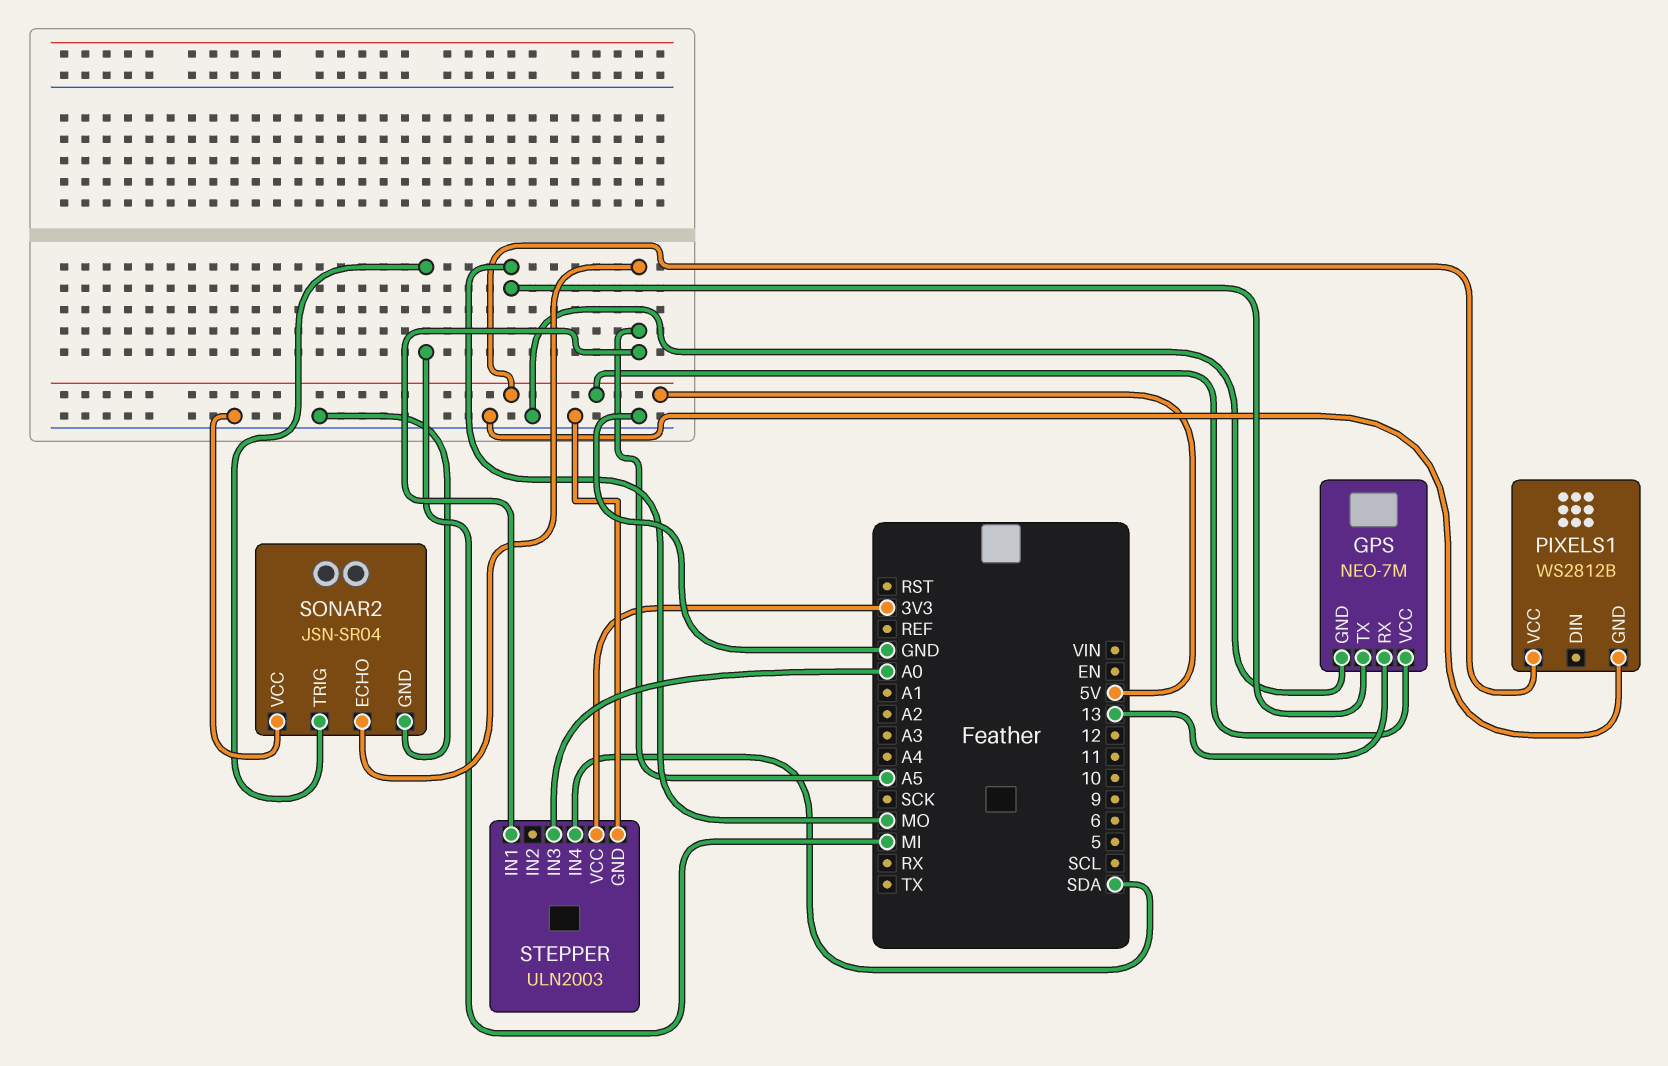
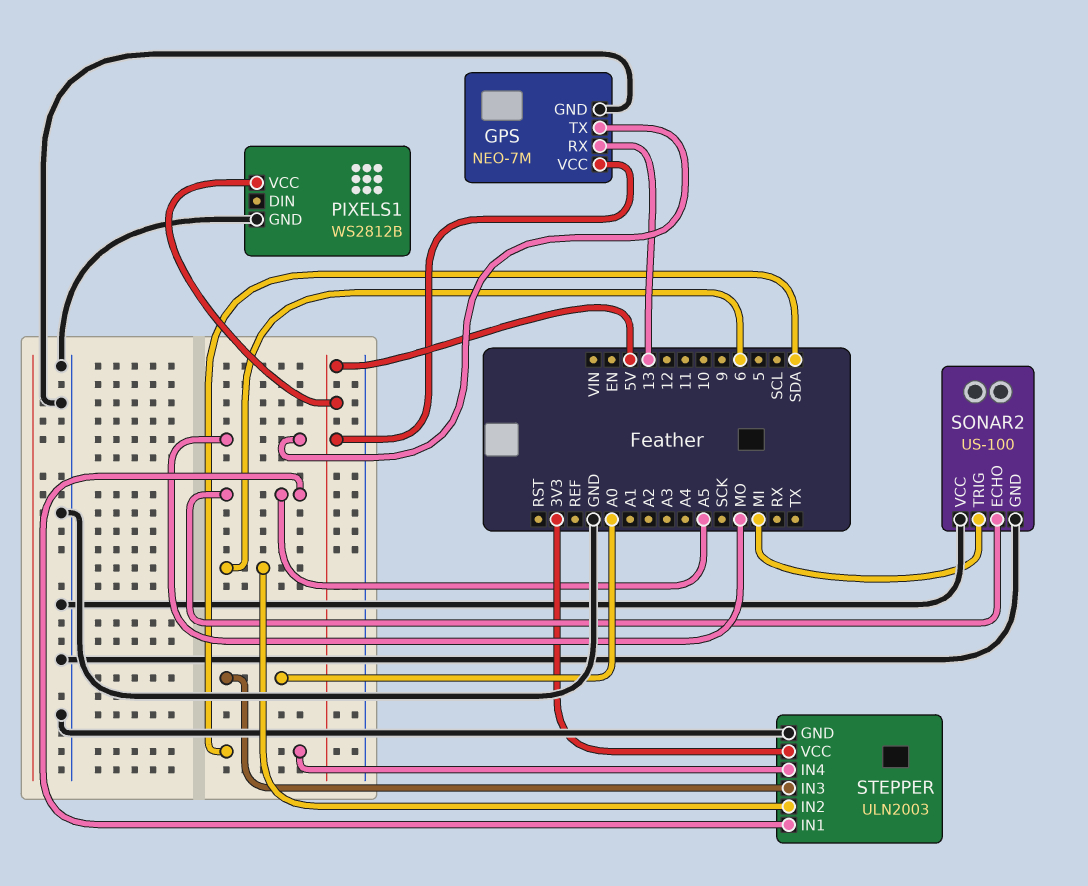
SONAR2: JSN-SR04 -> US-100
STEPPER pin IN2: none -> 6

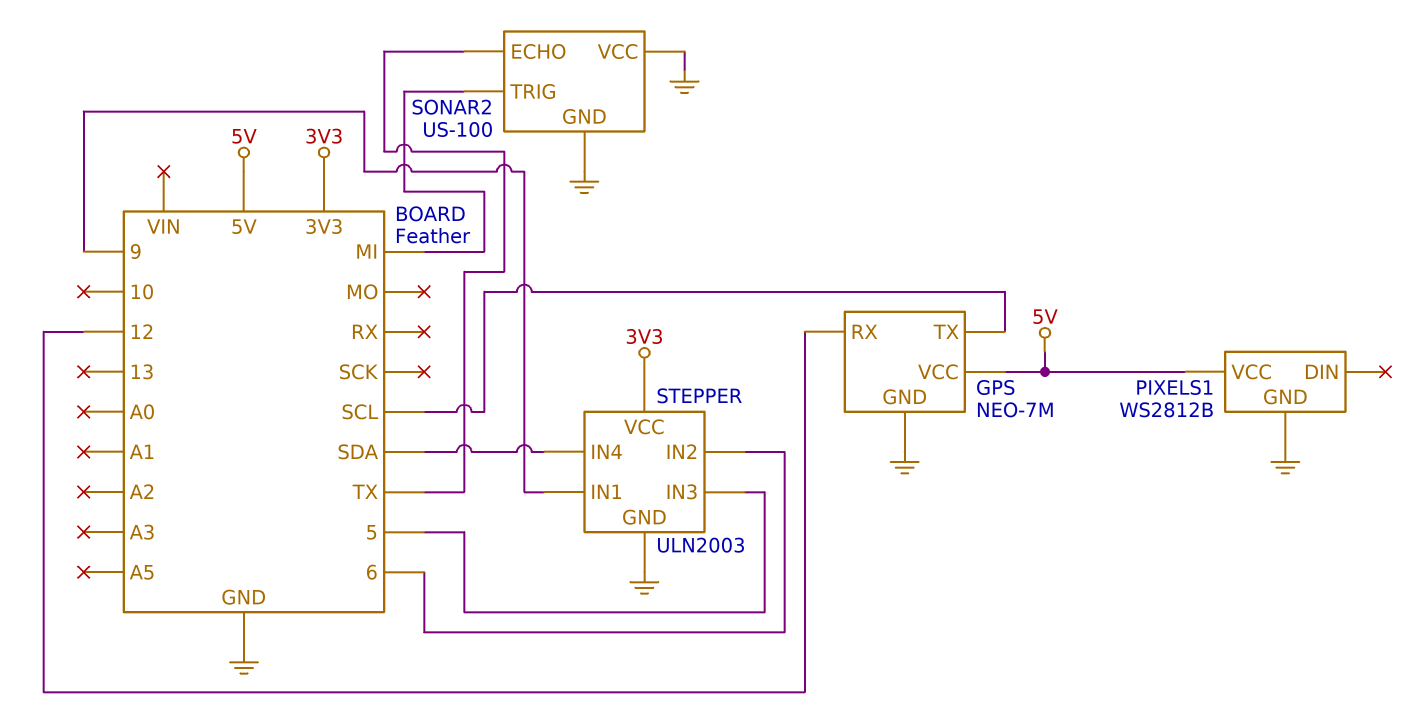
GPS pin RX: 13 -> 12
GPS pin TX: MO -> SCL
SONAR2 pin ECHO: A5 -> TX
STEPPER pin IN1: A5 -> 9
STEPPER pin IN3: A0 -> 5

